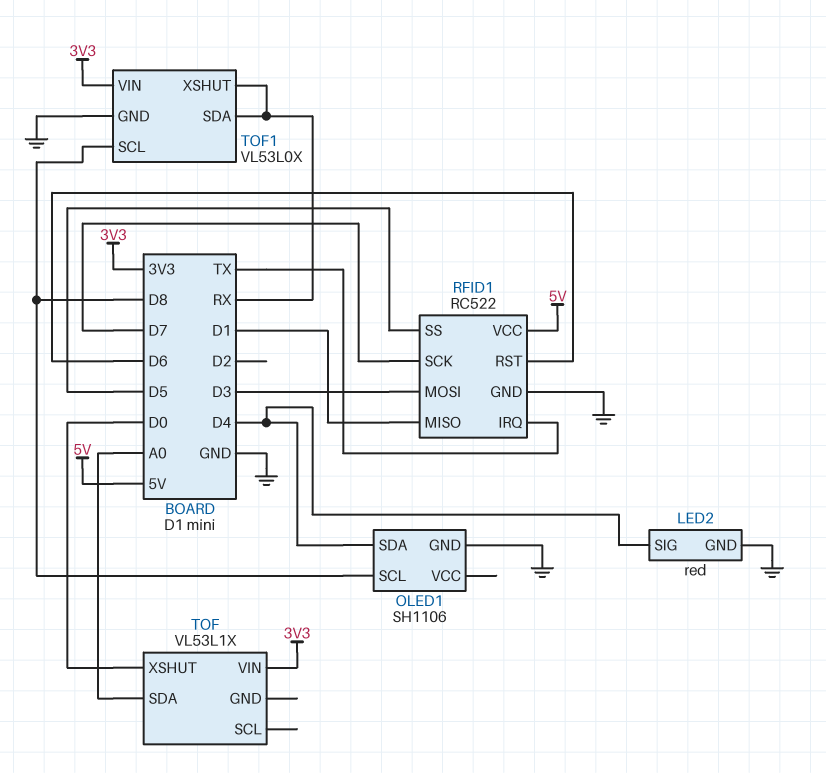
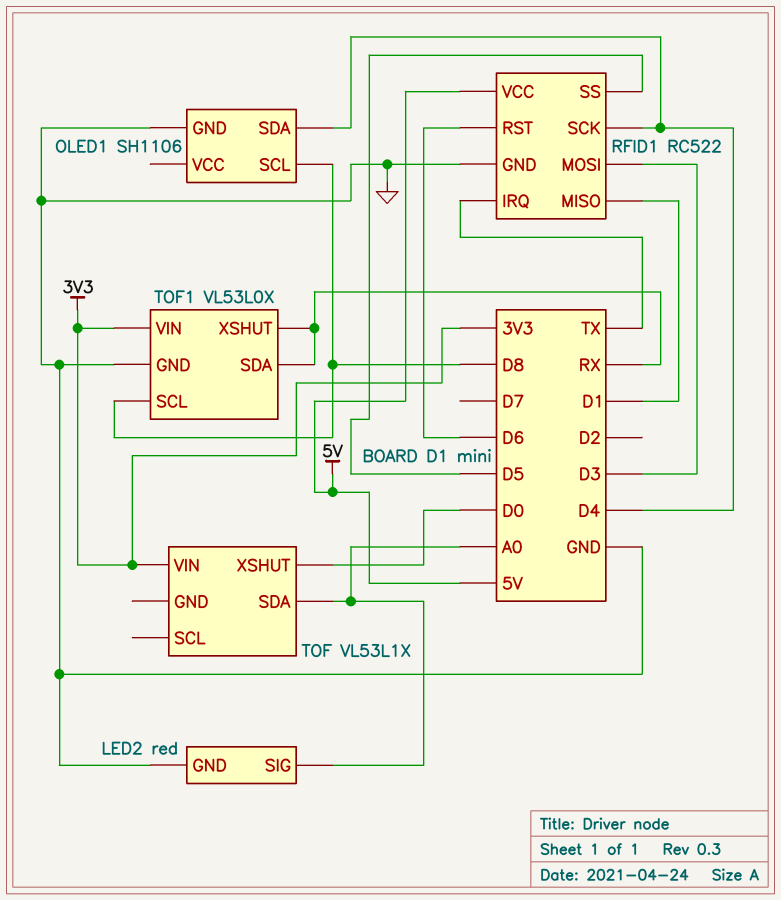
LED2 pin SIG: D4 -> A0
RFID1 pin SCK: D7 -> D4

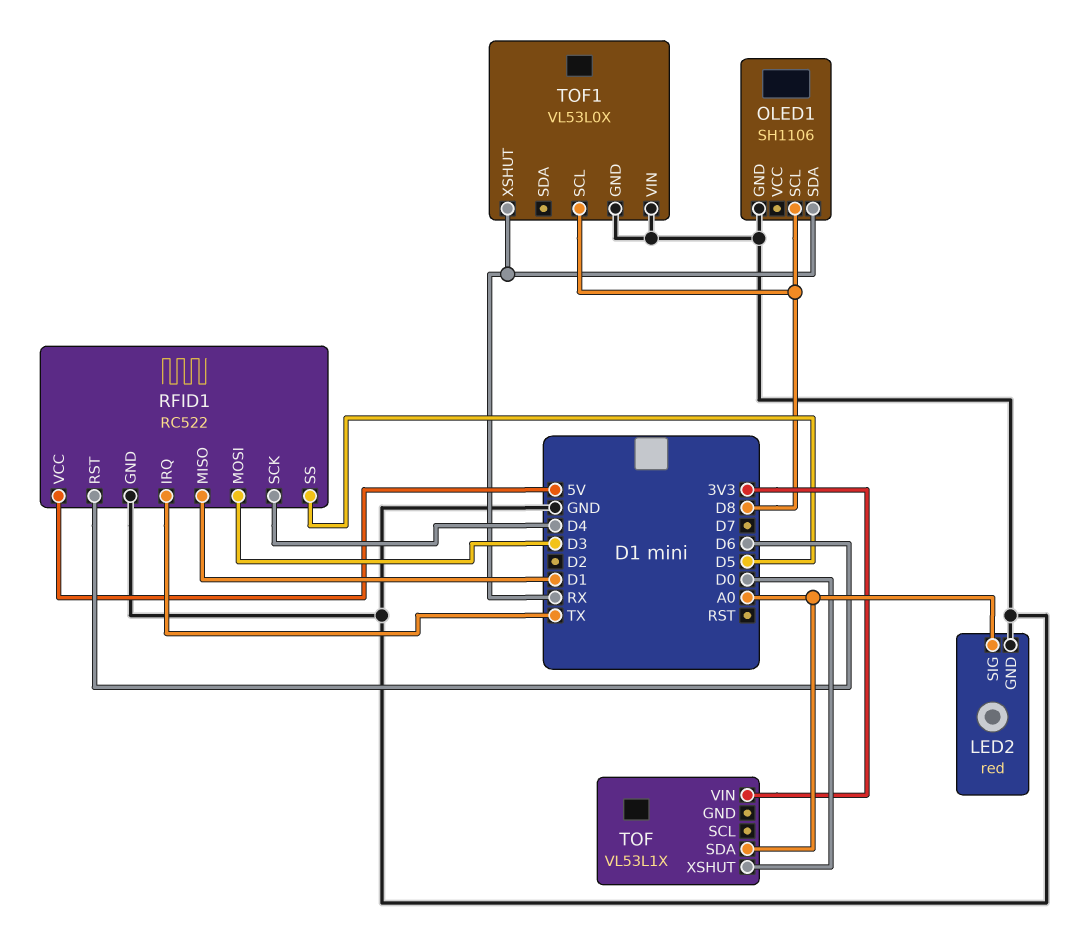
OLED1 pin SDA: D4 -> RX
TOF1 pin SDA: RX -> none
TOF1 pin VIN: 3V3 -> GND

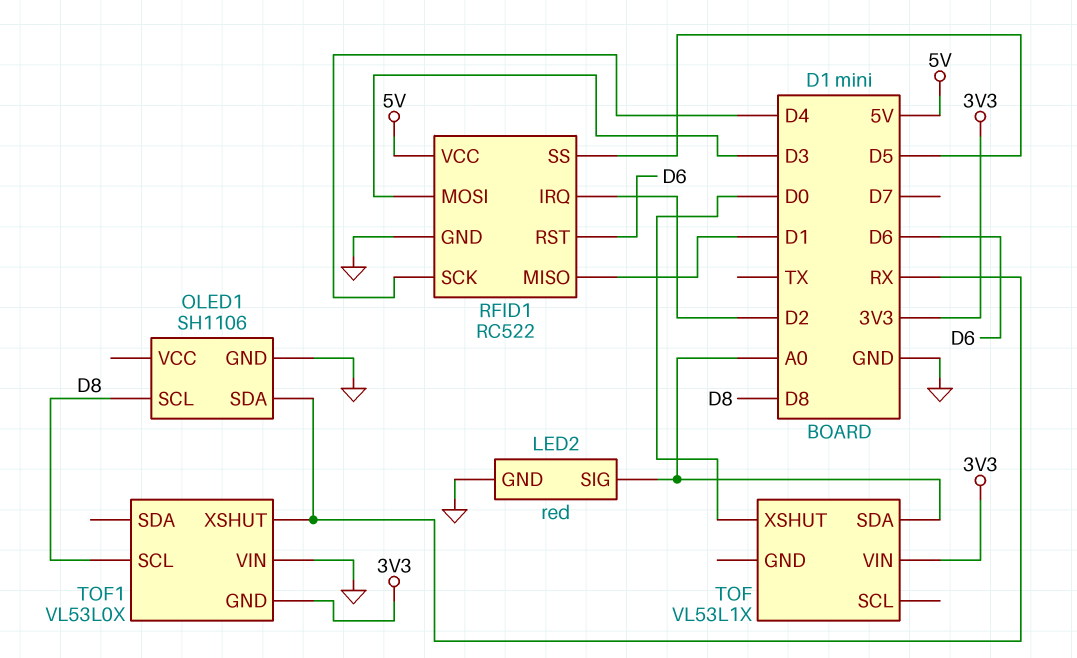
RFID1 pin IRQ: TX -> D2
TOF1 pin GND: GND -> 3V3

